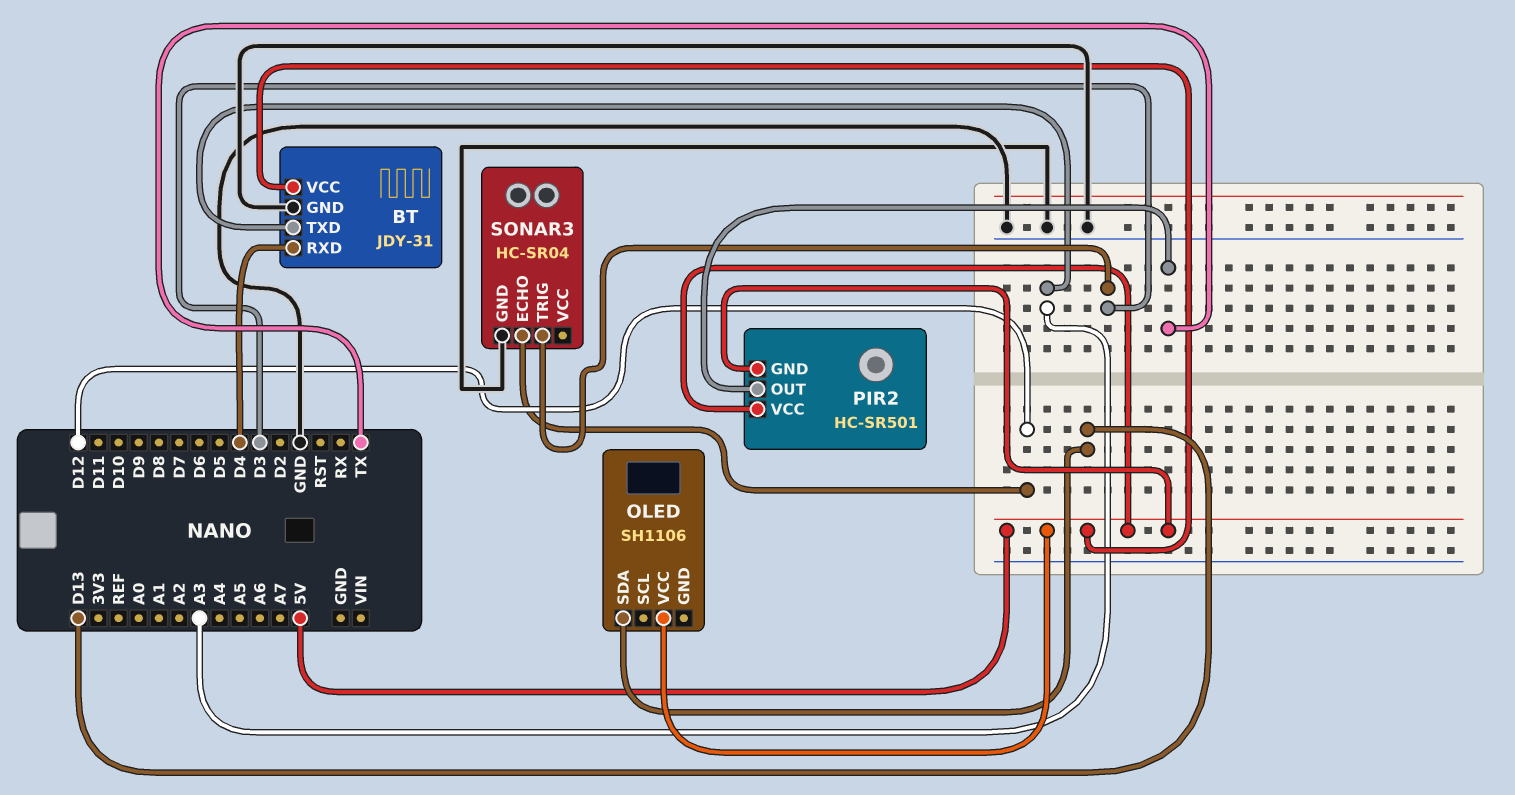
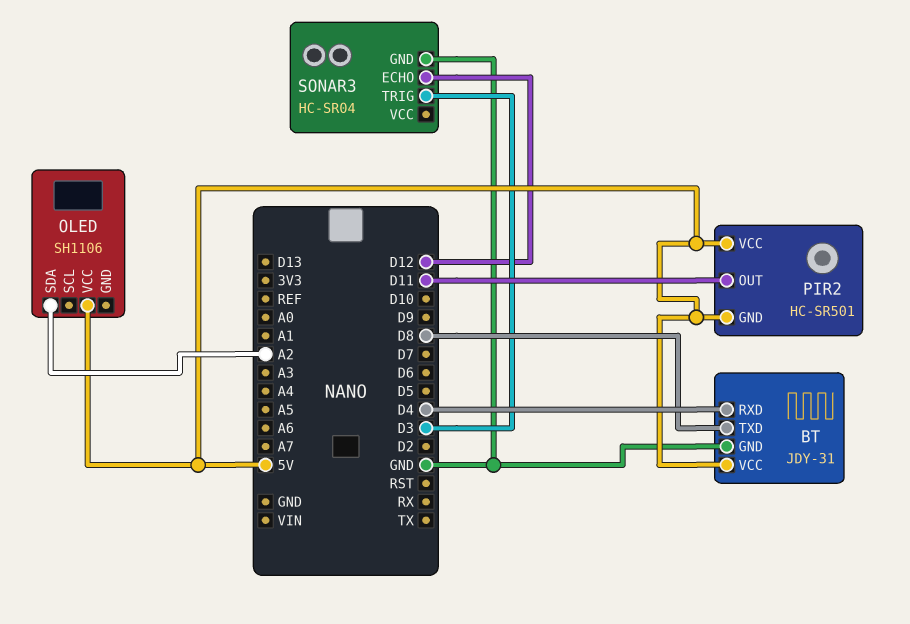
BT pin TXD: A3 -> D8
OLED pin SDA: D13 -> A2
PIR2 pin OUT: TX -> D11

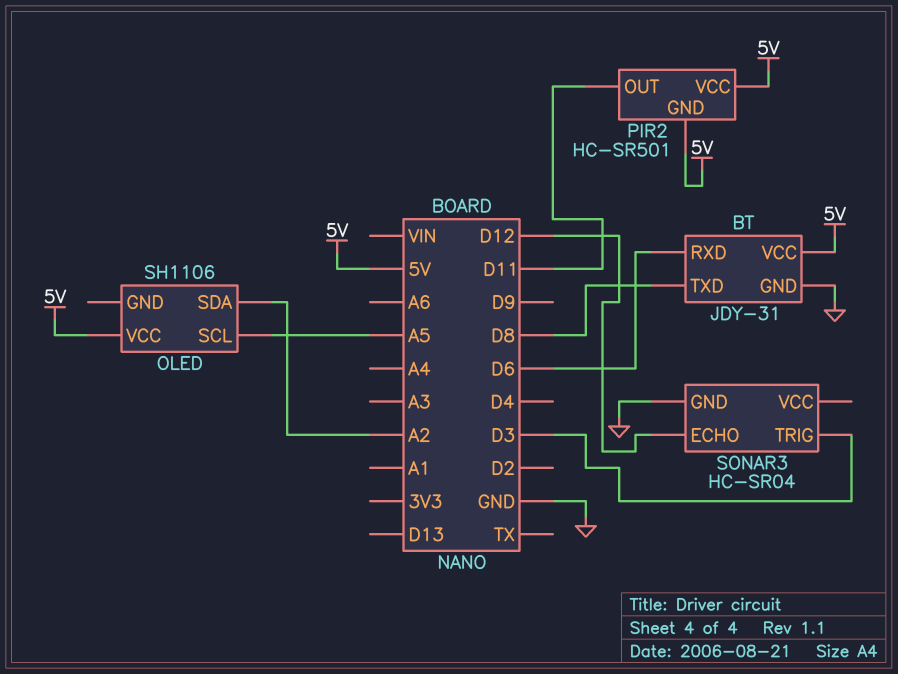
BT pin RXD: D4 -> D6
OLED pin SCL: none -> A5

